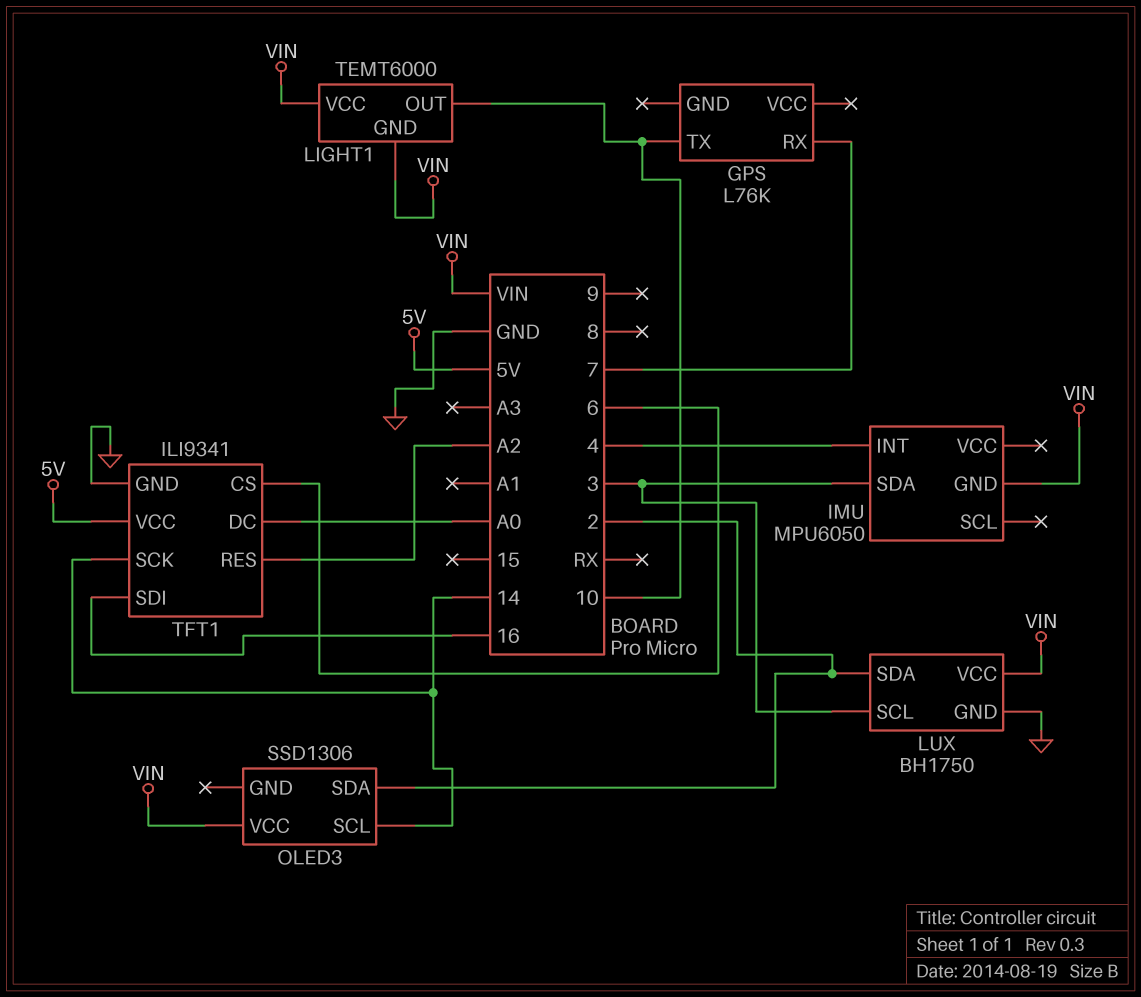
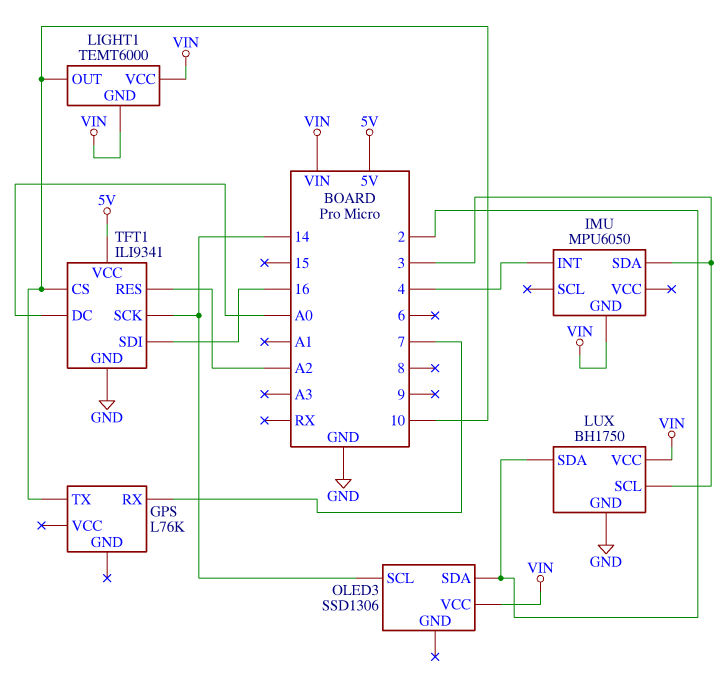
TFT1 pin CS: 6 -> 10

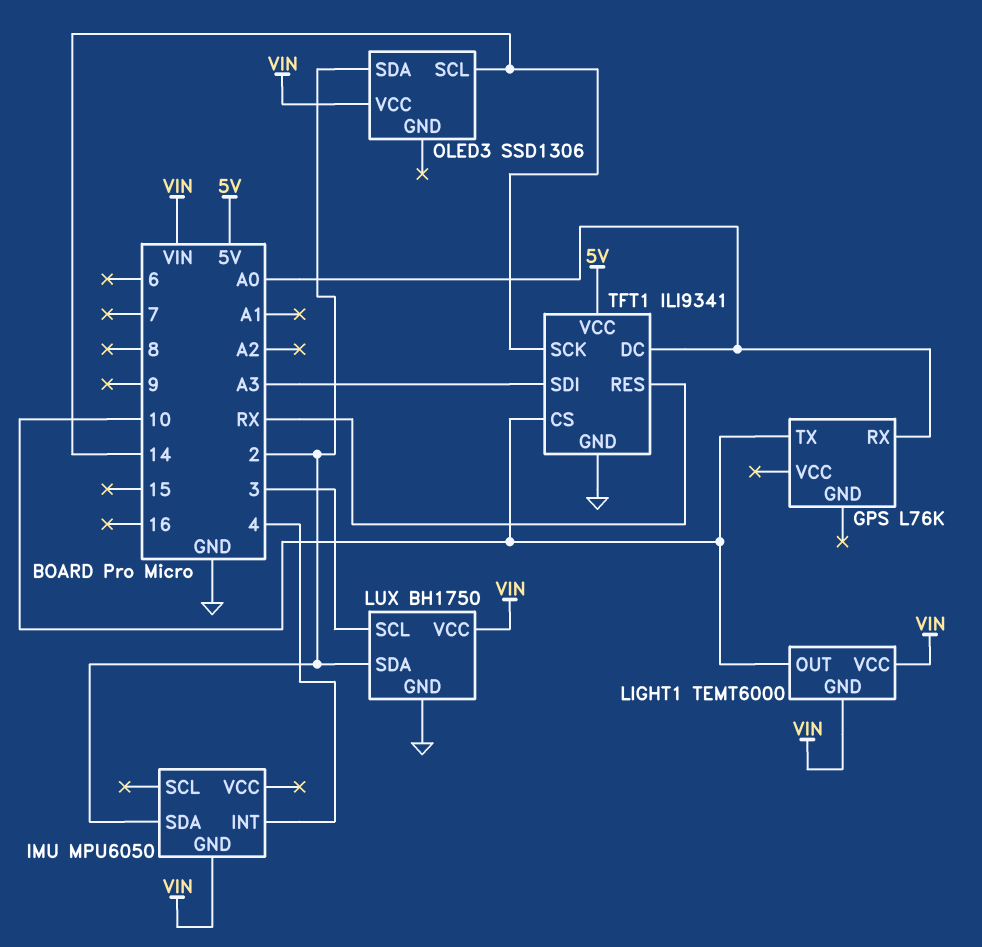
GPS pin RX: 7 -> A0
IMU pin SDA: 3 -> 2
TFT1 pin RES: A2 -> RX
TFT1 pin SDI: 16 -> A3

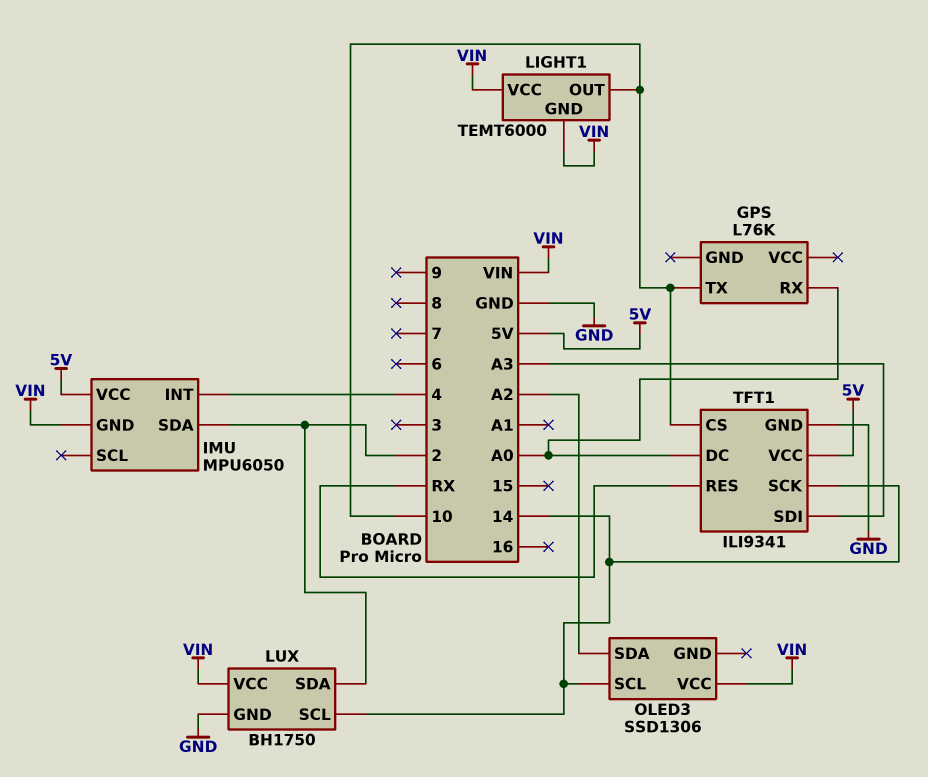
IMU pin VCC: none -> 5V
LUX pin SCL: 3 -> 14
OLED3 pin SDA: 2 -> A2

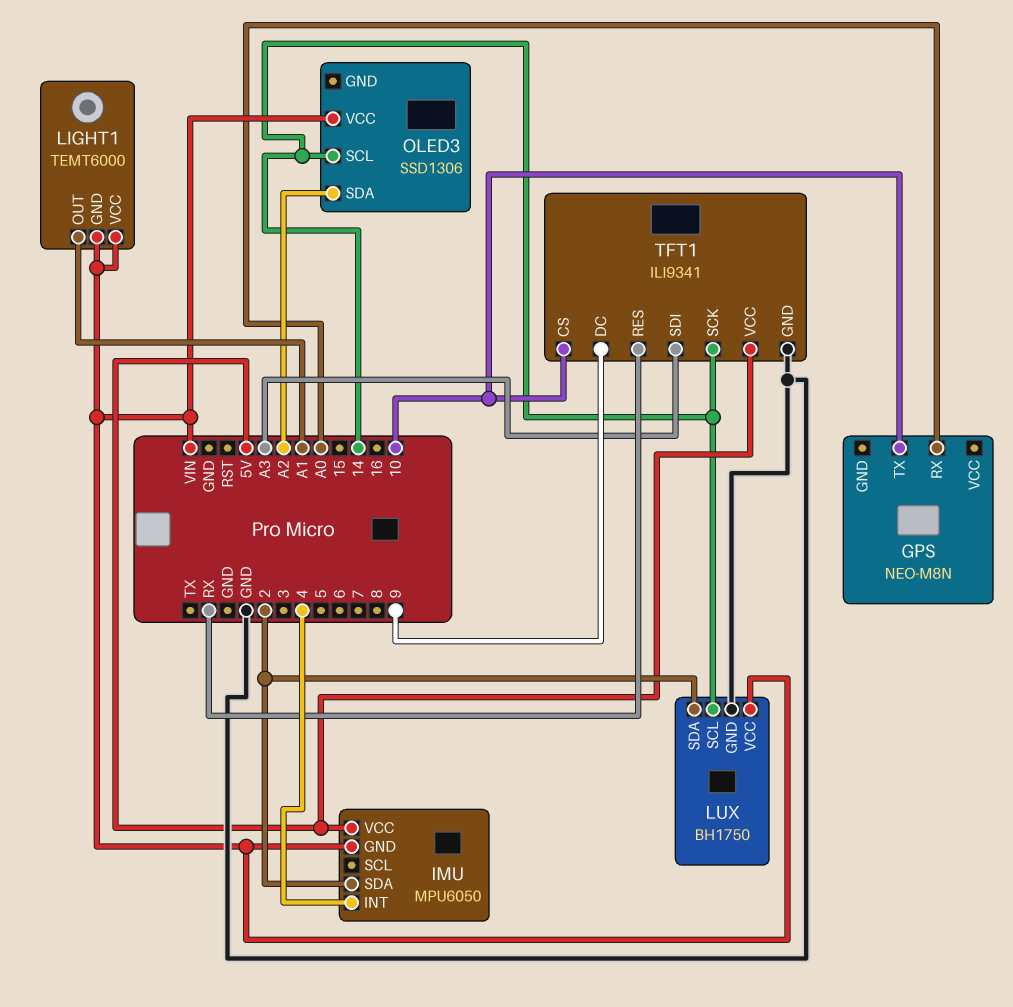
GPS: L76K -> NEO-M8N
LIGHT1 pin OUT: 10 -> A1
TFT1 pin DC: A0 -> 9

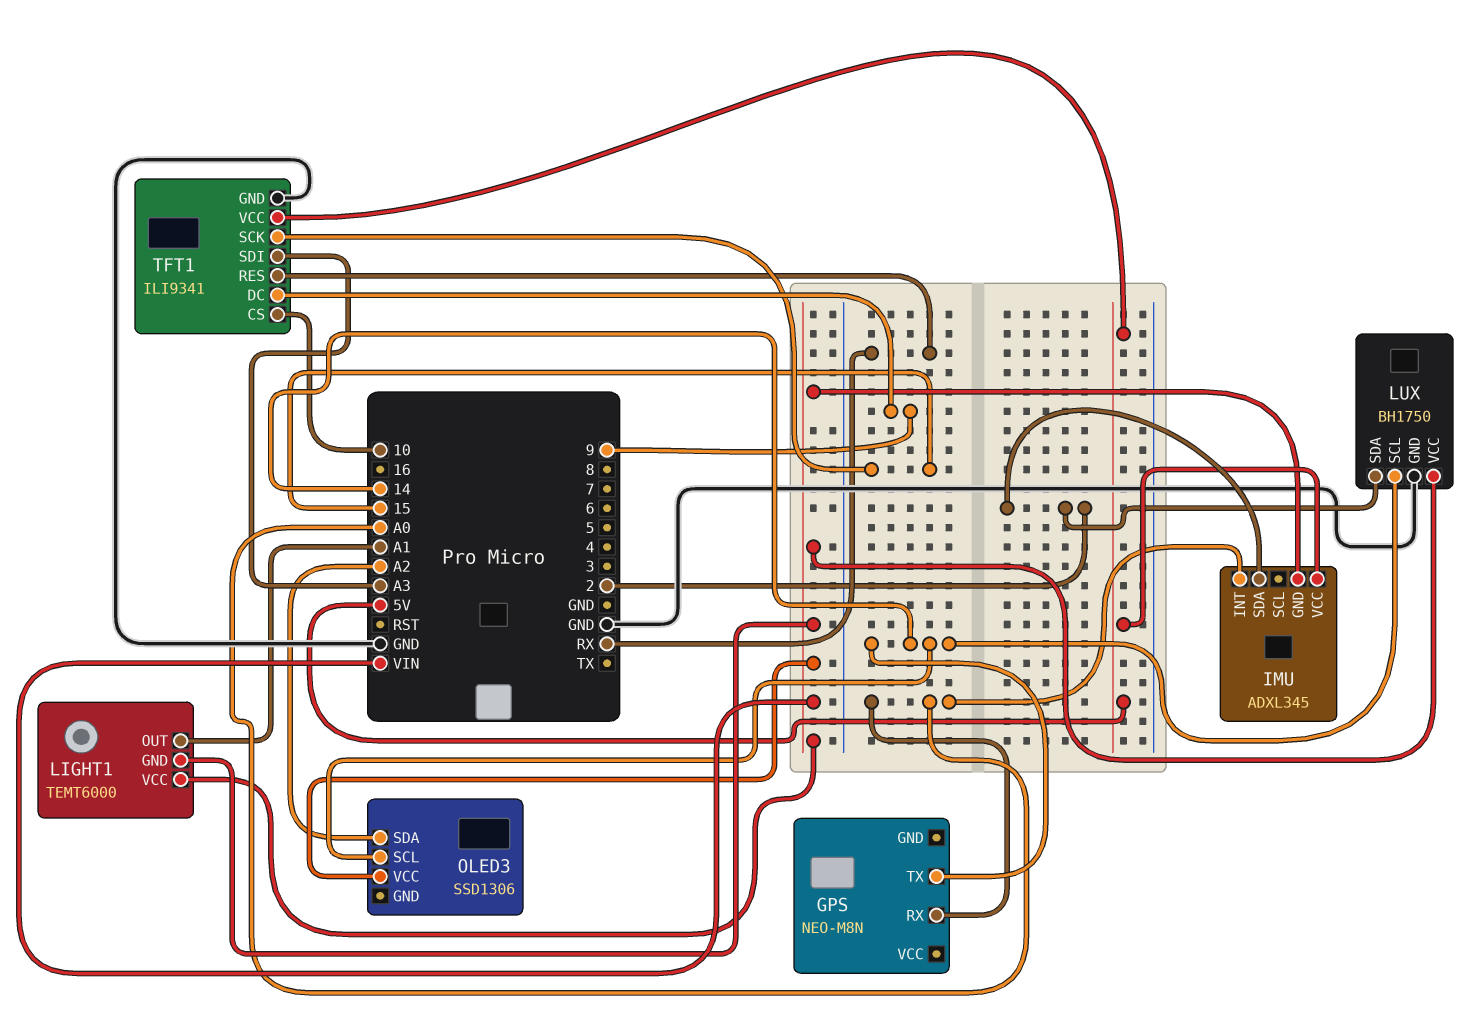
GPS pin TX: 10 -> 14
IMU: MPU6050 -> ADXL345
IMU pin INT: 4 -> A0
TFT1 pin SCK: 14 -> 15

